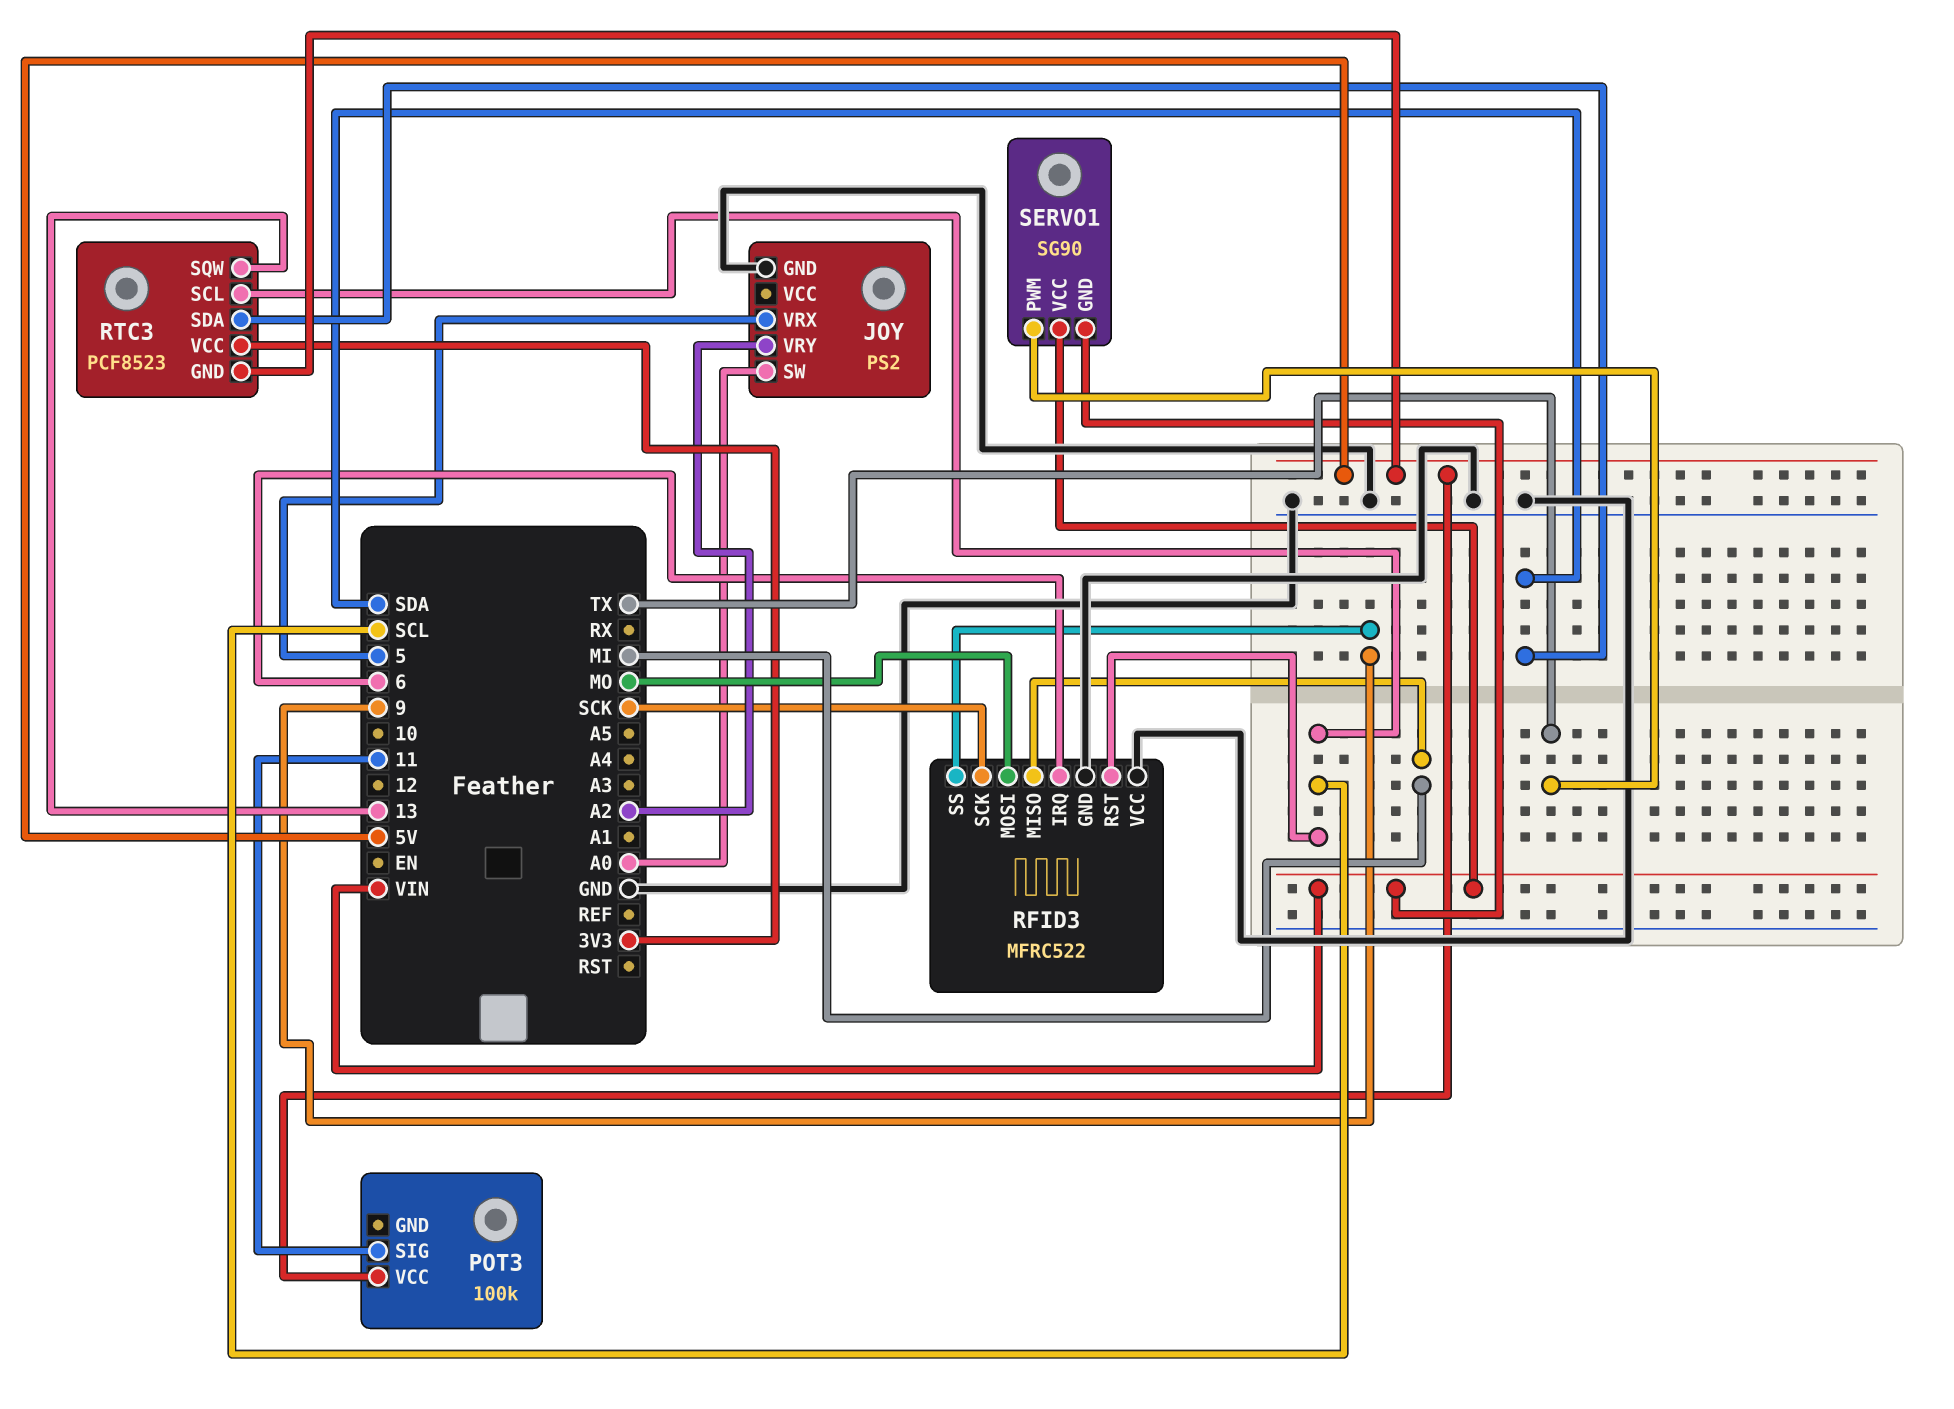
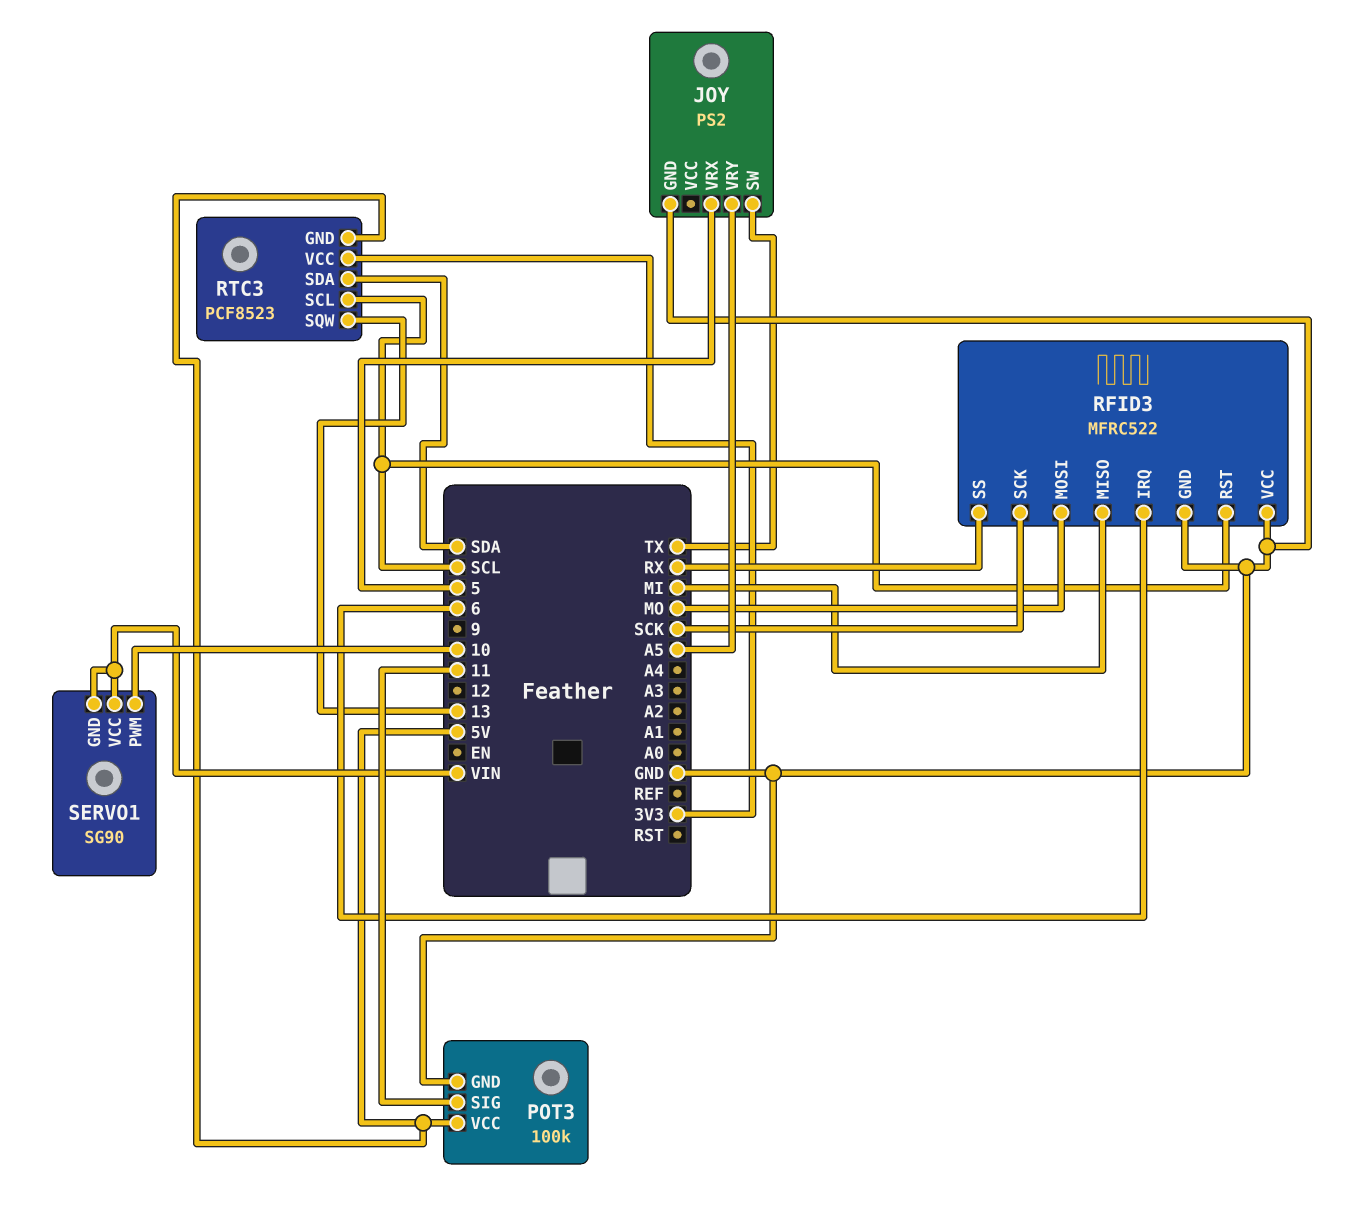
JOY pin SW: A0 -> TX
JOY pin VRY: A2 -> A5
POT3 pin GND: none -> GND
RFID3 pin SS: 9 -> RX
SERVO1 pin PWM: TX -> 10

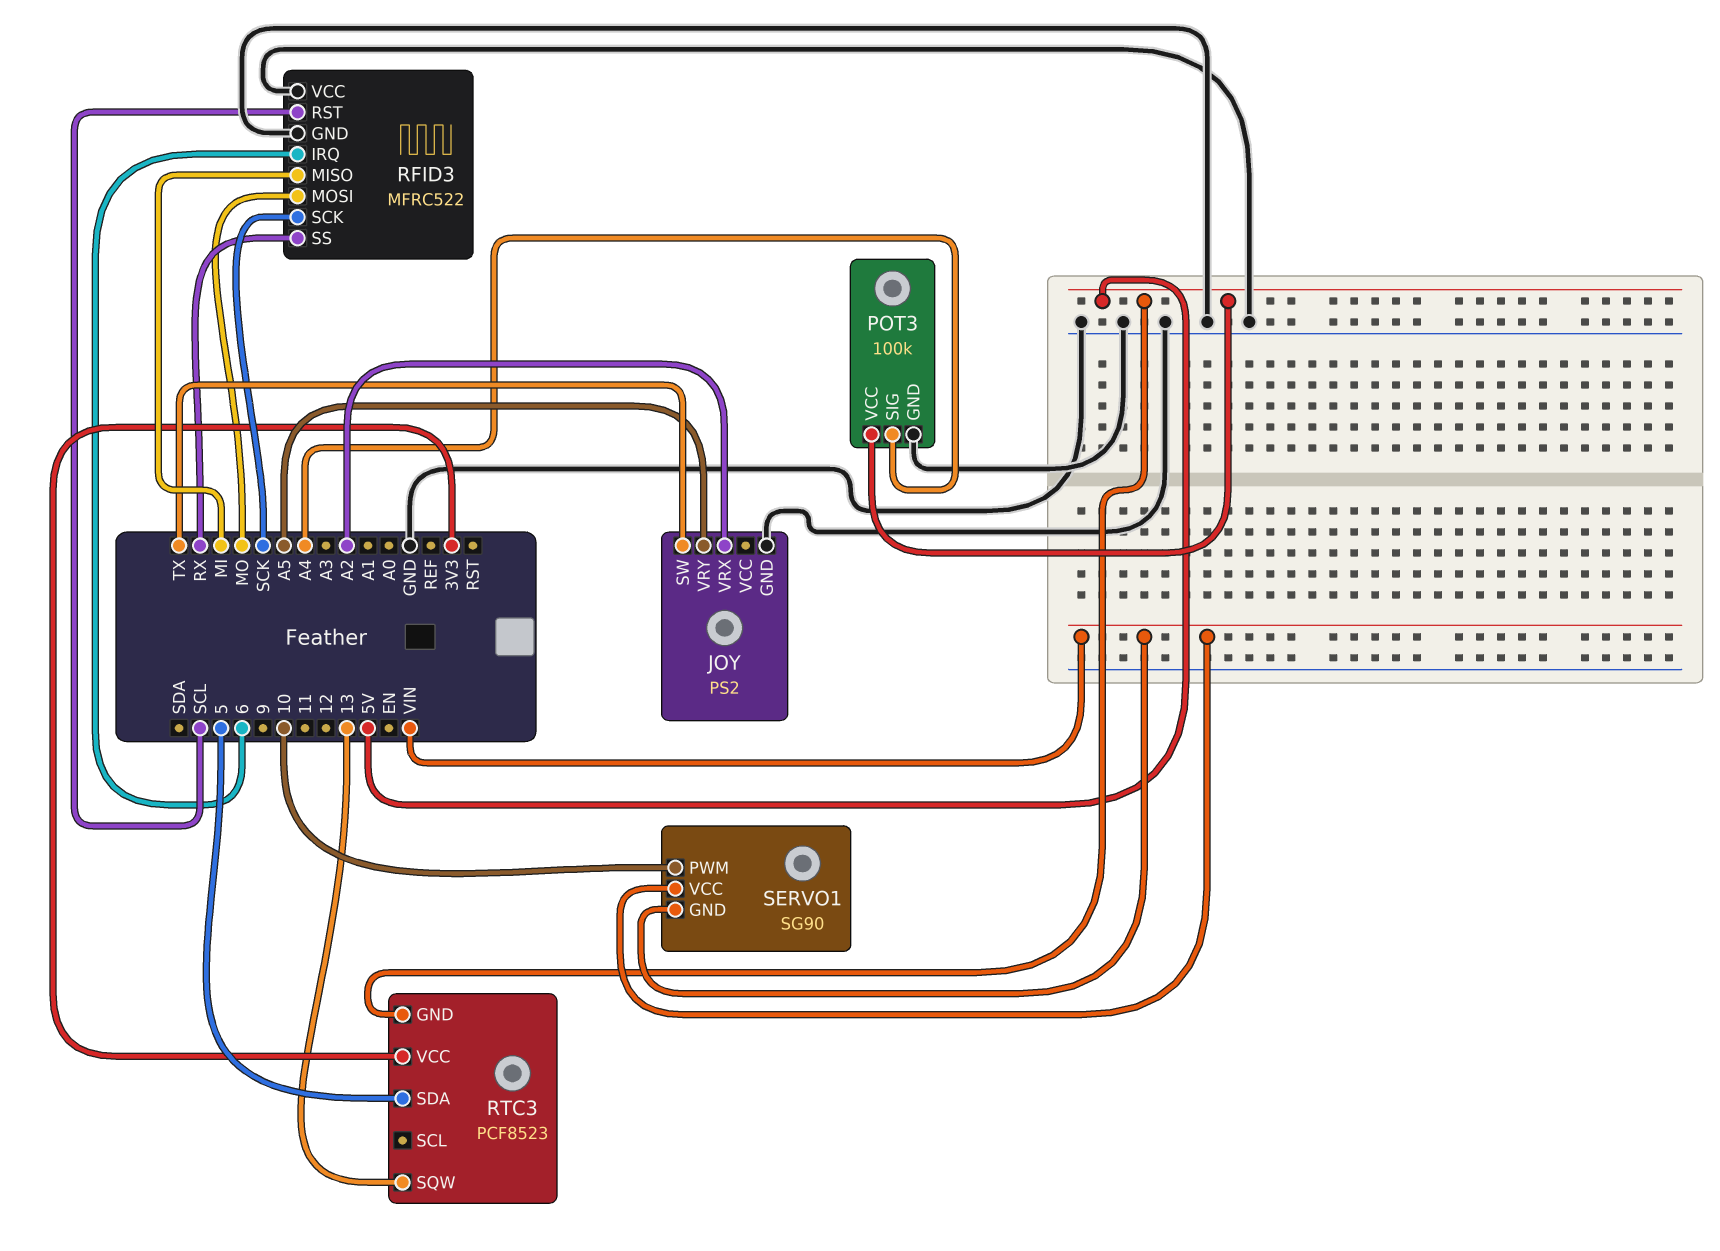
JOY pin VRX: 5 -> A2
POT3 pin SIG: 11 -> A4
RTC3 pin SCL: SCL -> none
RTC3 pin SDA: SDA -> 5

